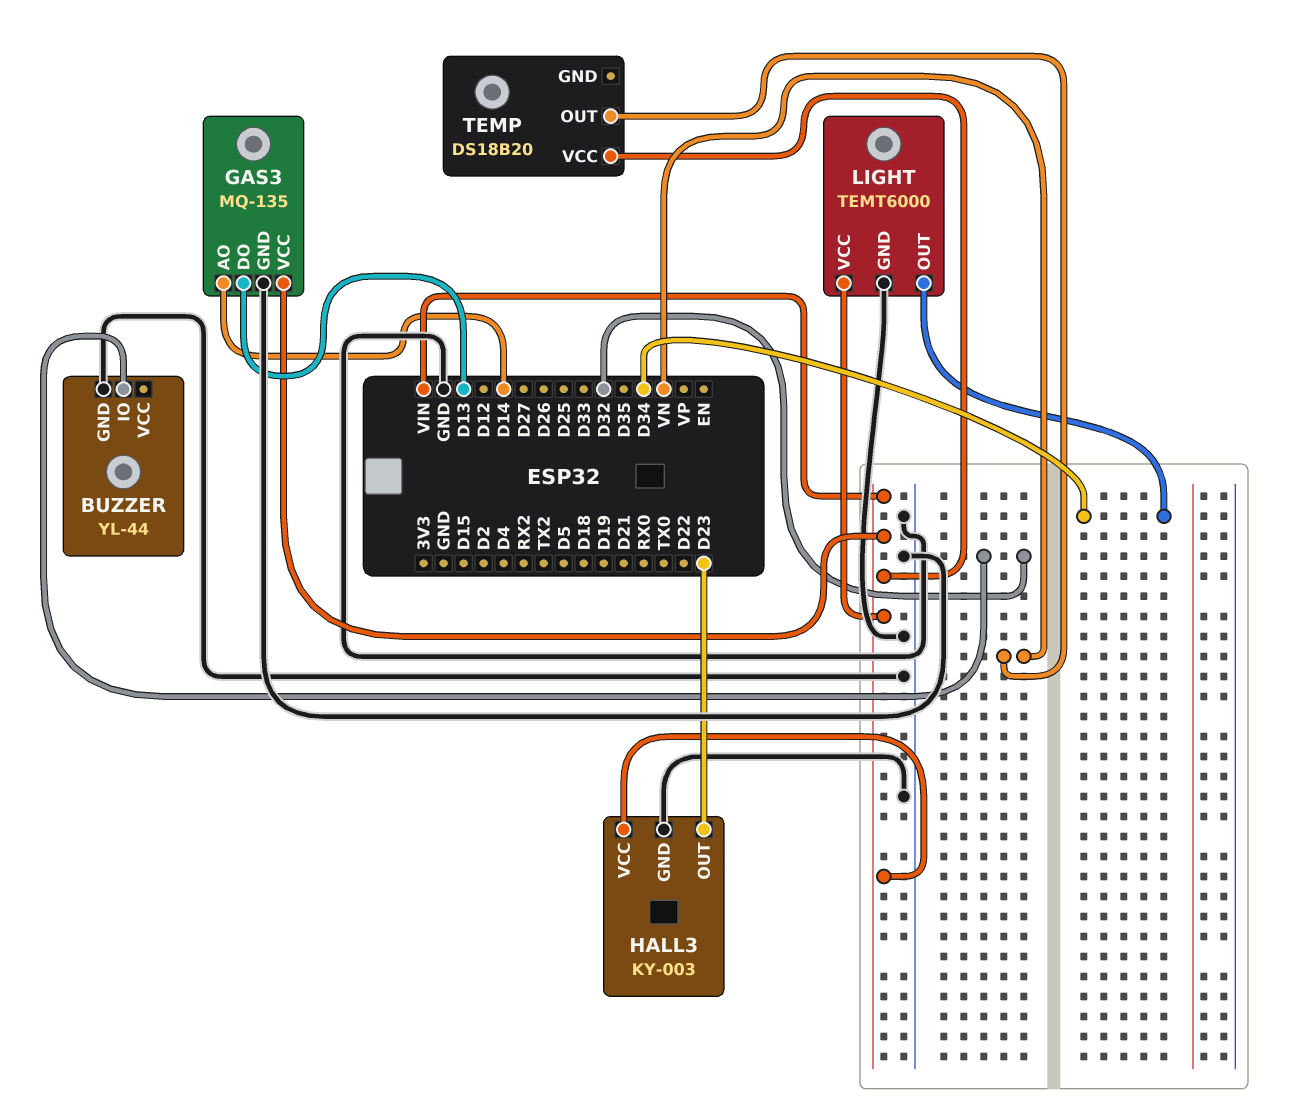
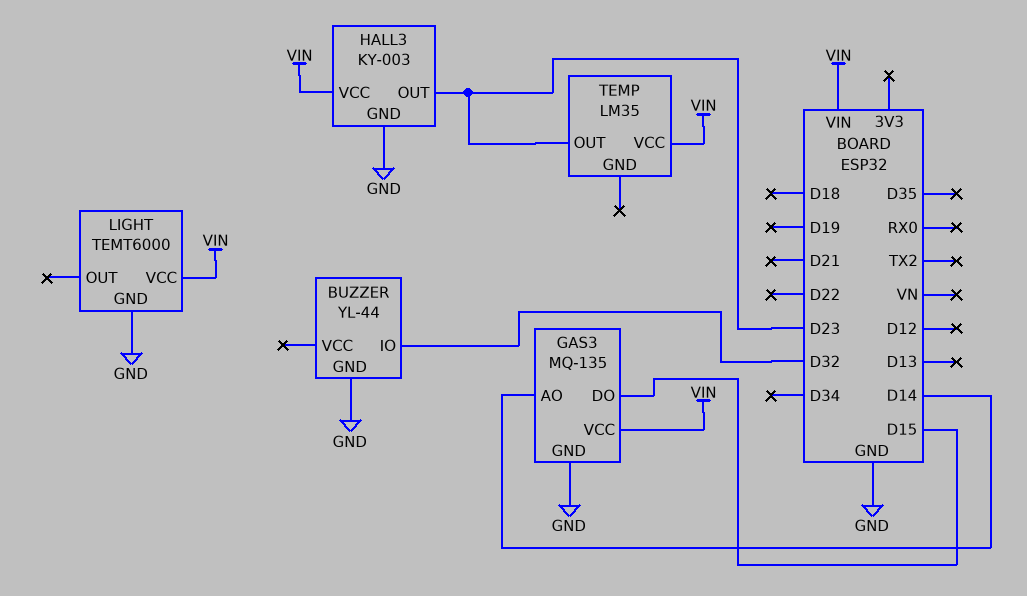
GAS3 pin DO: D13 -> D15
LIGHT pin OUT: D34 -> none
TEMP: DS18B20 -> LM35
TEMP pin OUT: VN -> D23

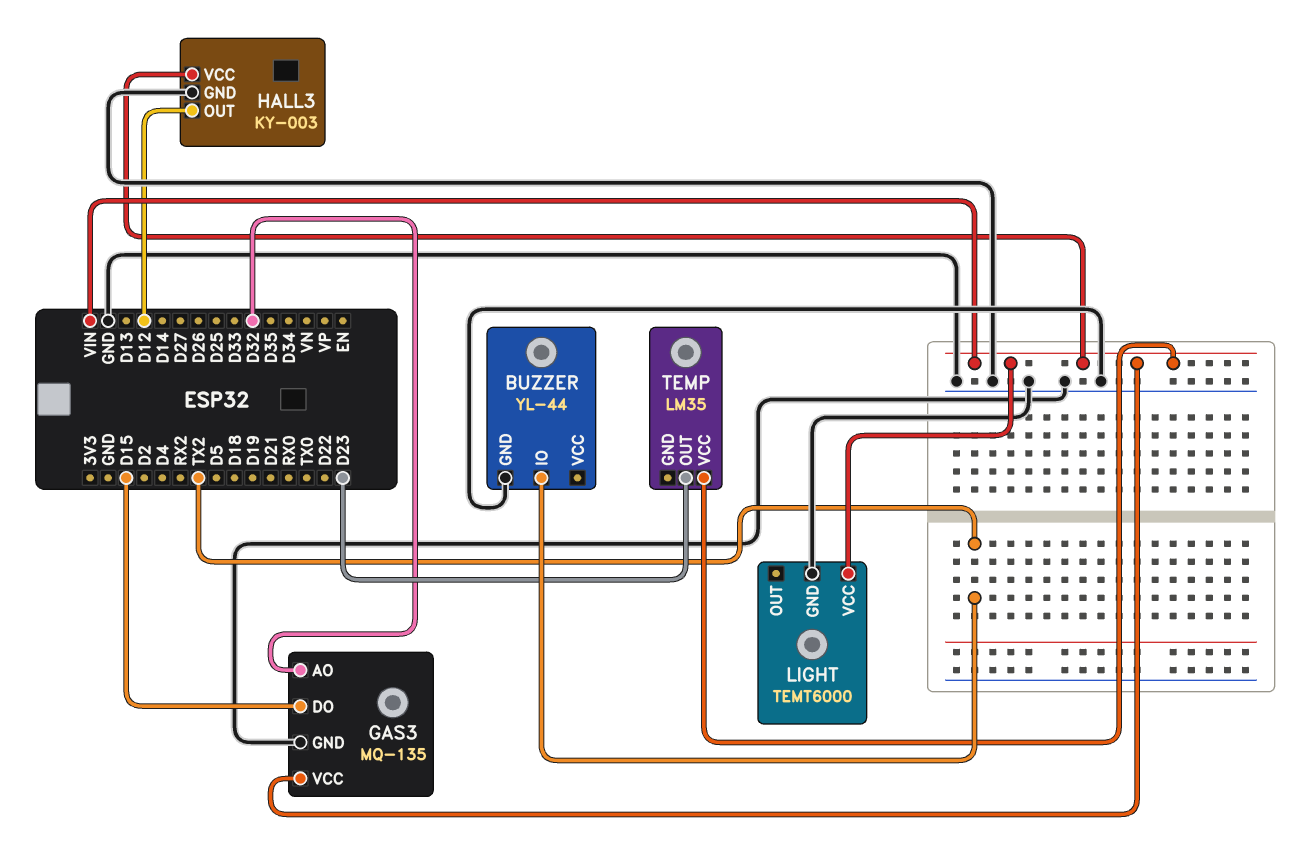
BUZZER pin IO: D32 -> TX2
GAS3 pin AO: D14 -> D32
HALL3 pin OUT: D23 -> D12

